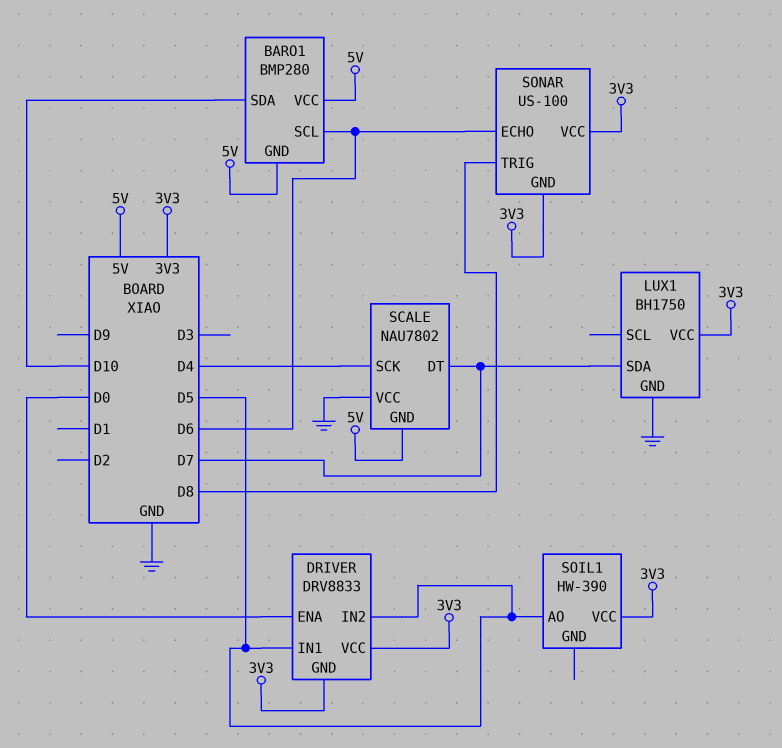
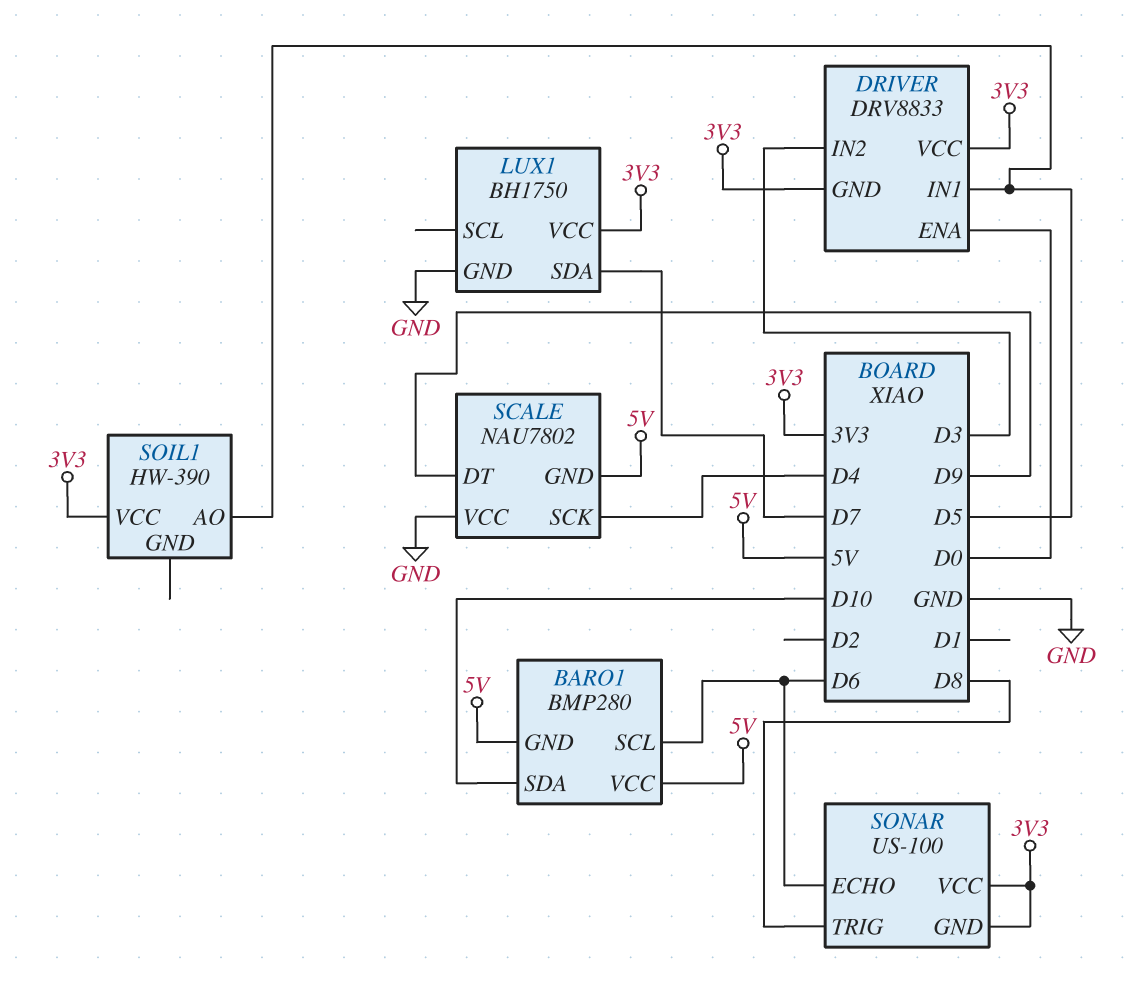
DRIVER pin IN2: D5 -> D3
SCALE pin DT: D7 -> D9

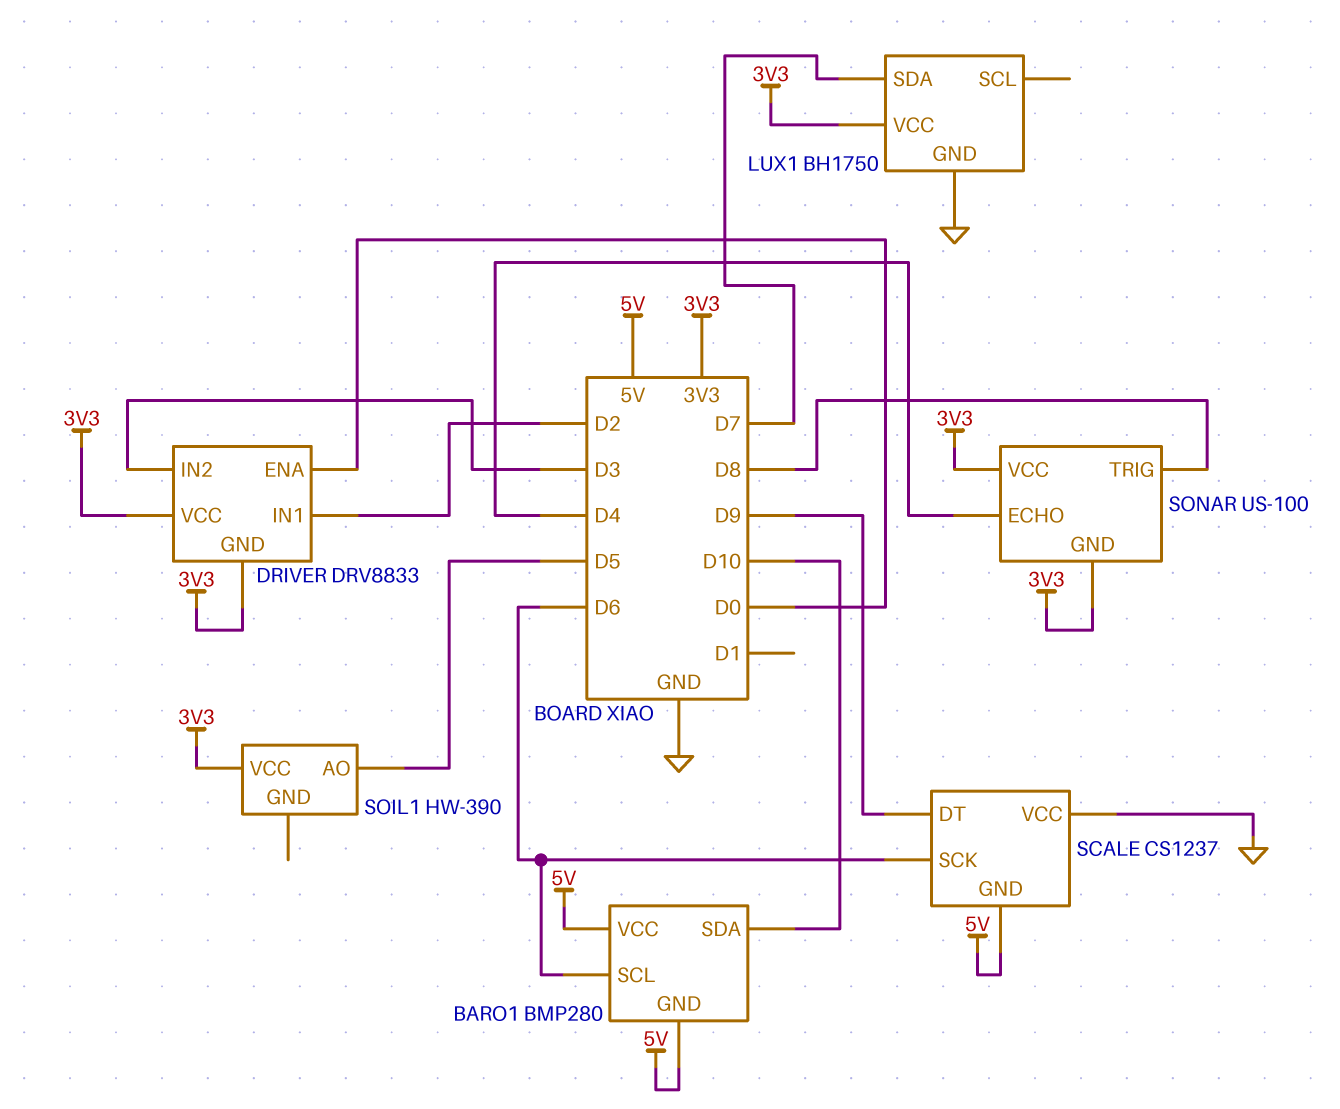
DRIVER pin IN1: D5 -> D2
SCALE: NAU7802 -> CS1237
SCALE pin SCK: D4 -> D6
SONAR pin ECHO: D6 -> D4

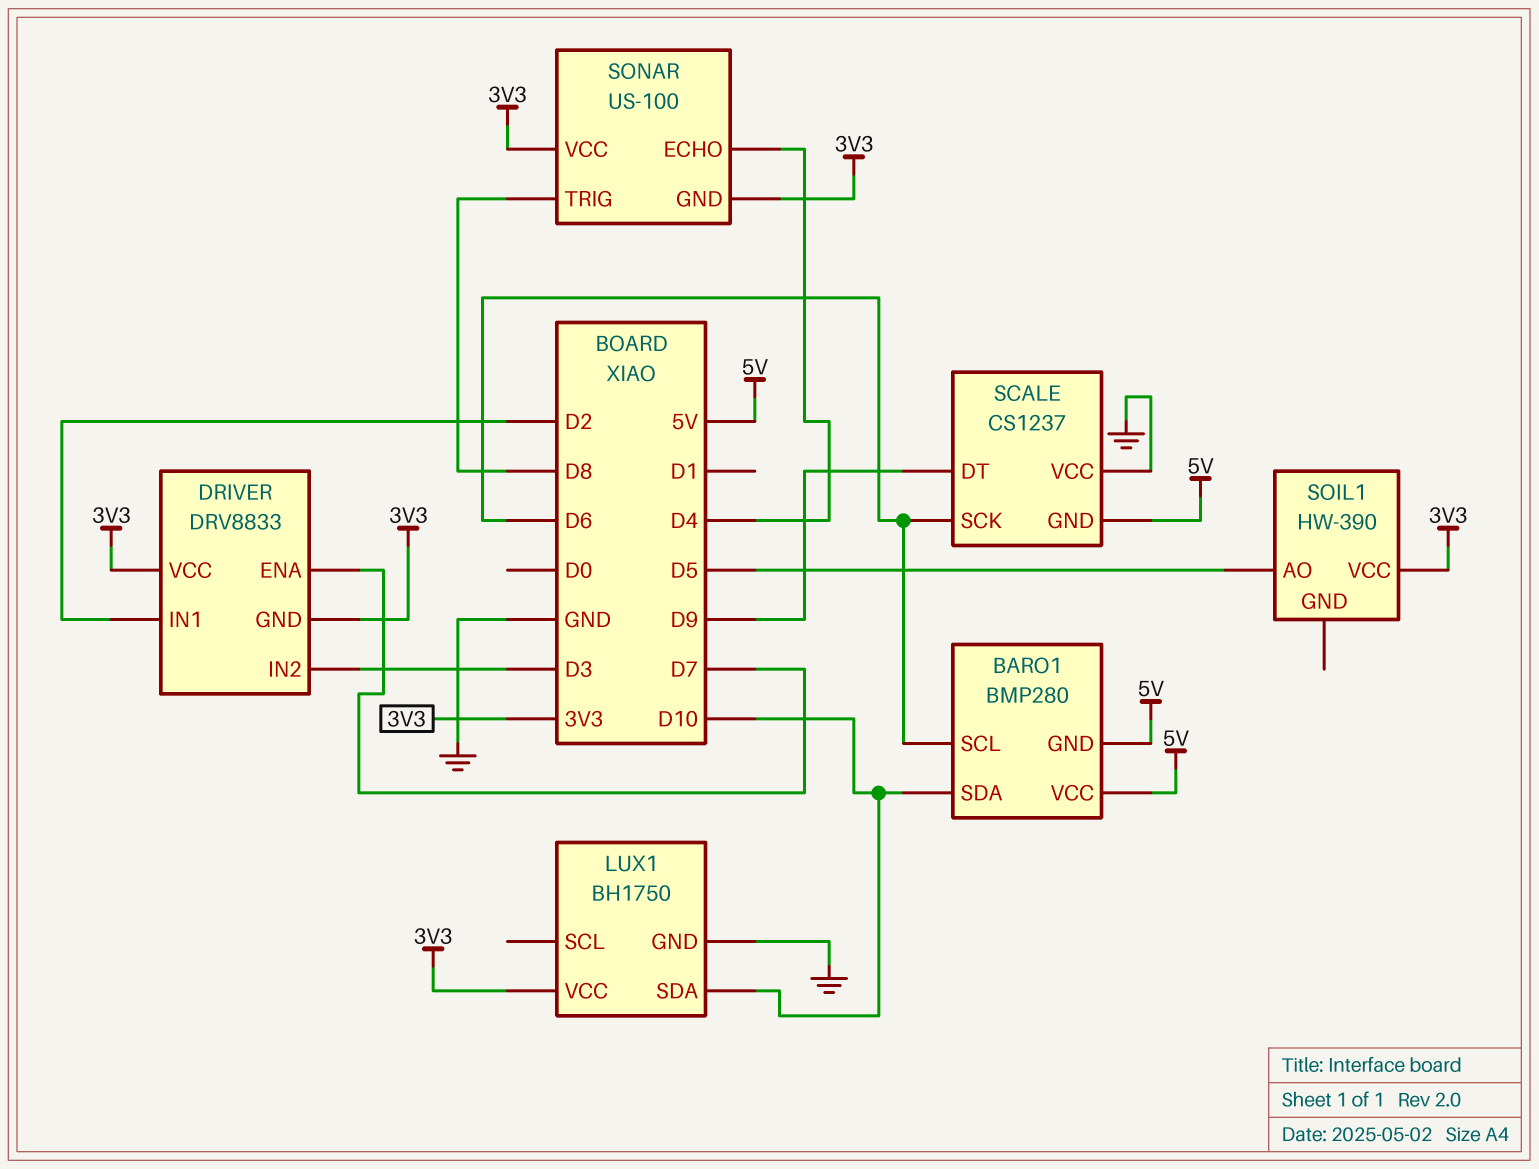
DRIVER pin ENA: D0 -> D7
LUX1 pin SDA: D7 -> D10

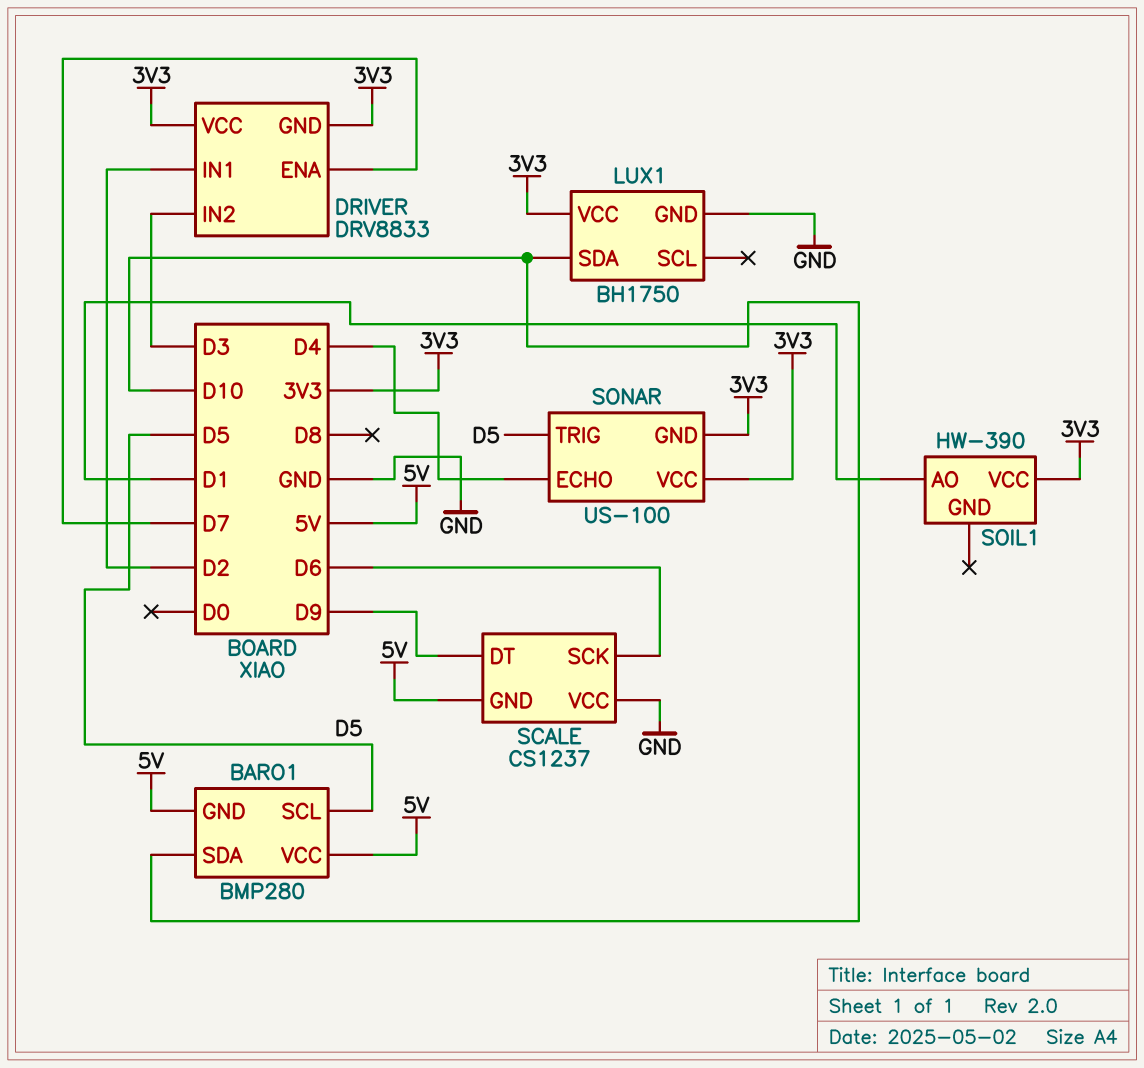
BARO1 pin SCL: D6 -> D5
SOIL1 pin AO: D5 -> D1
SONAR pin TRIG: D8 -> D5

